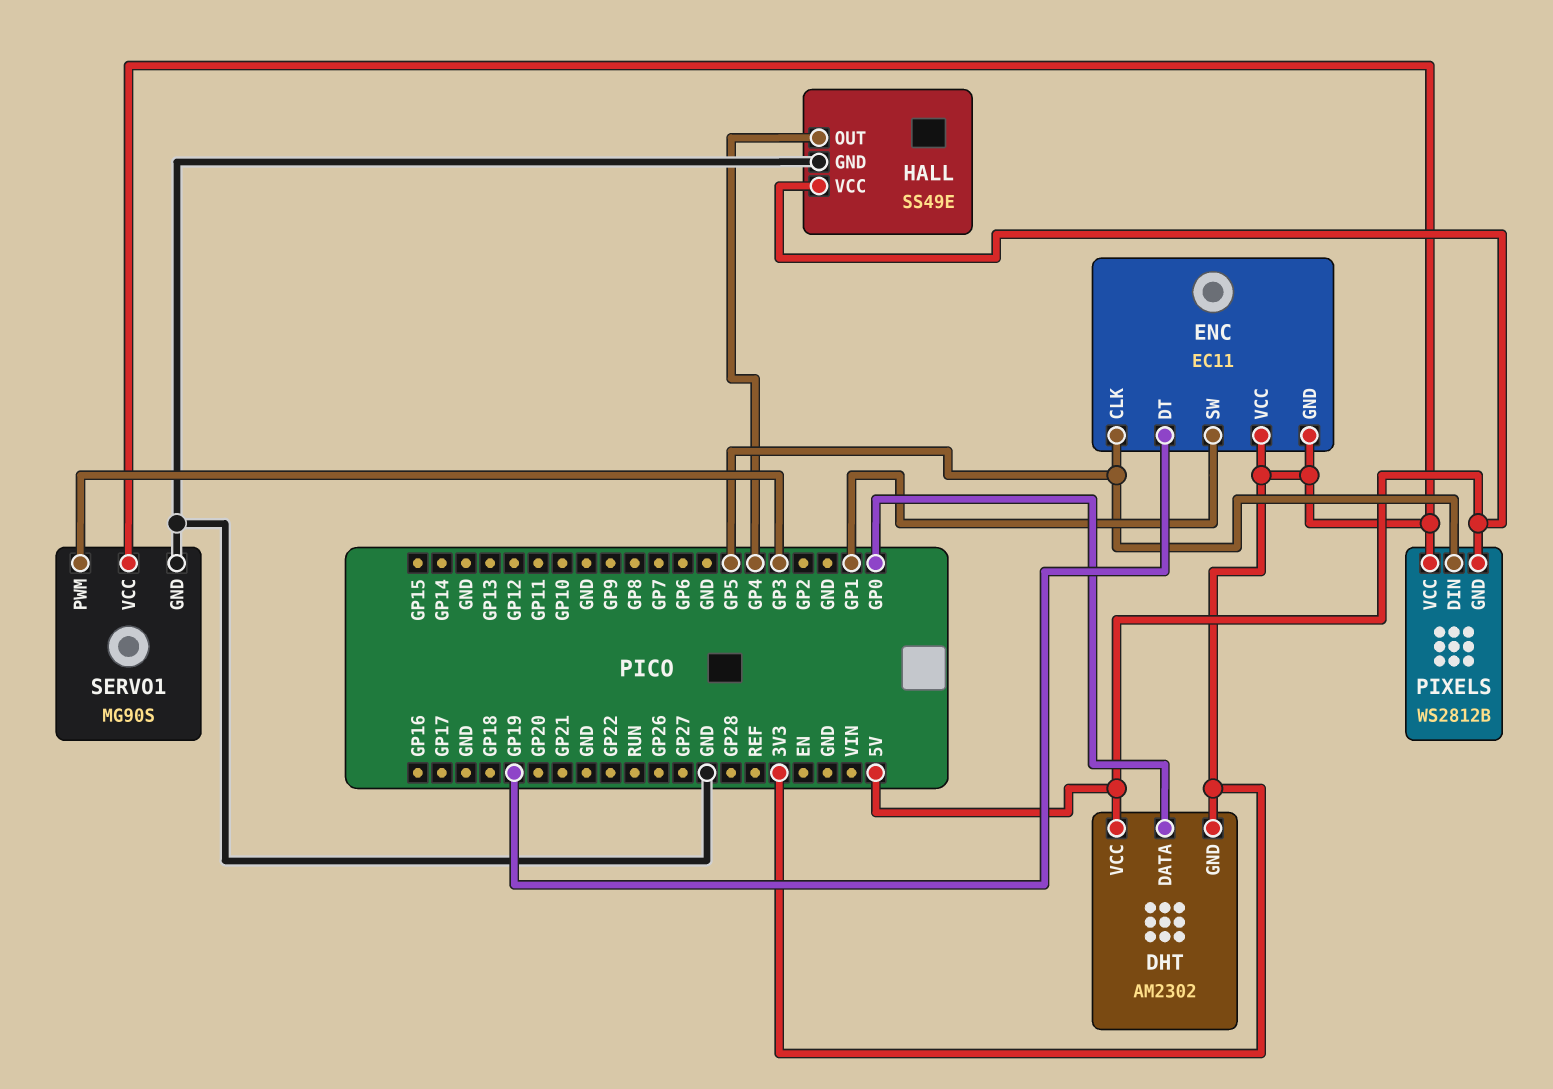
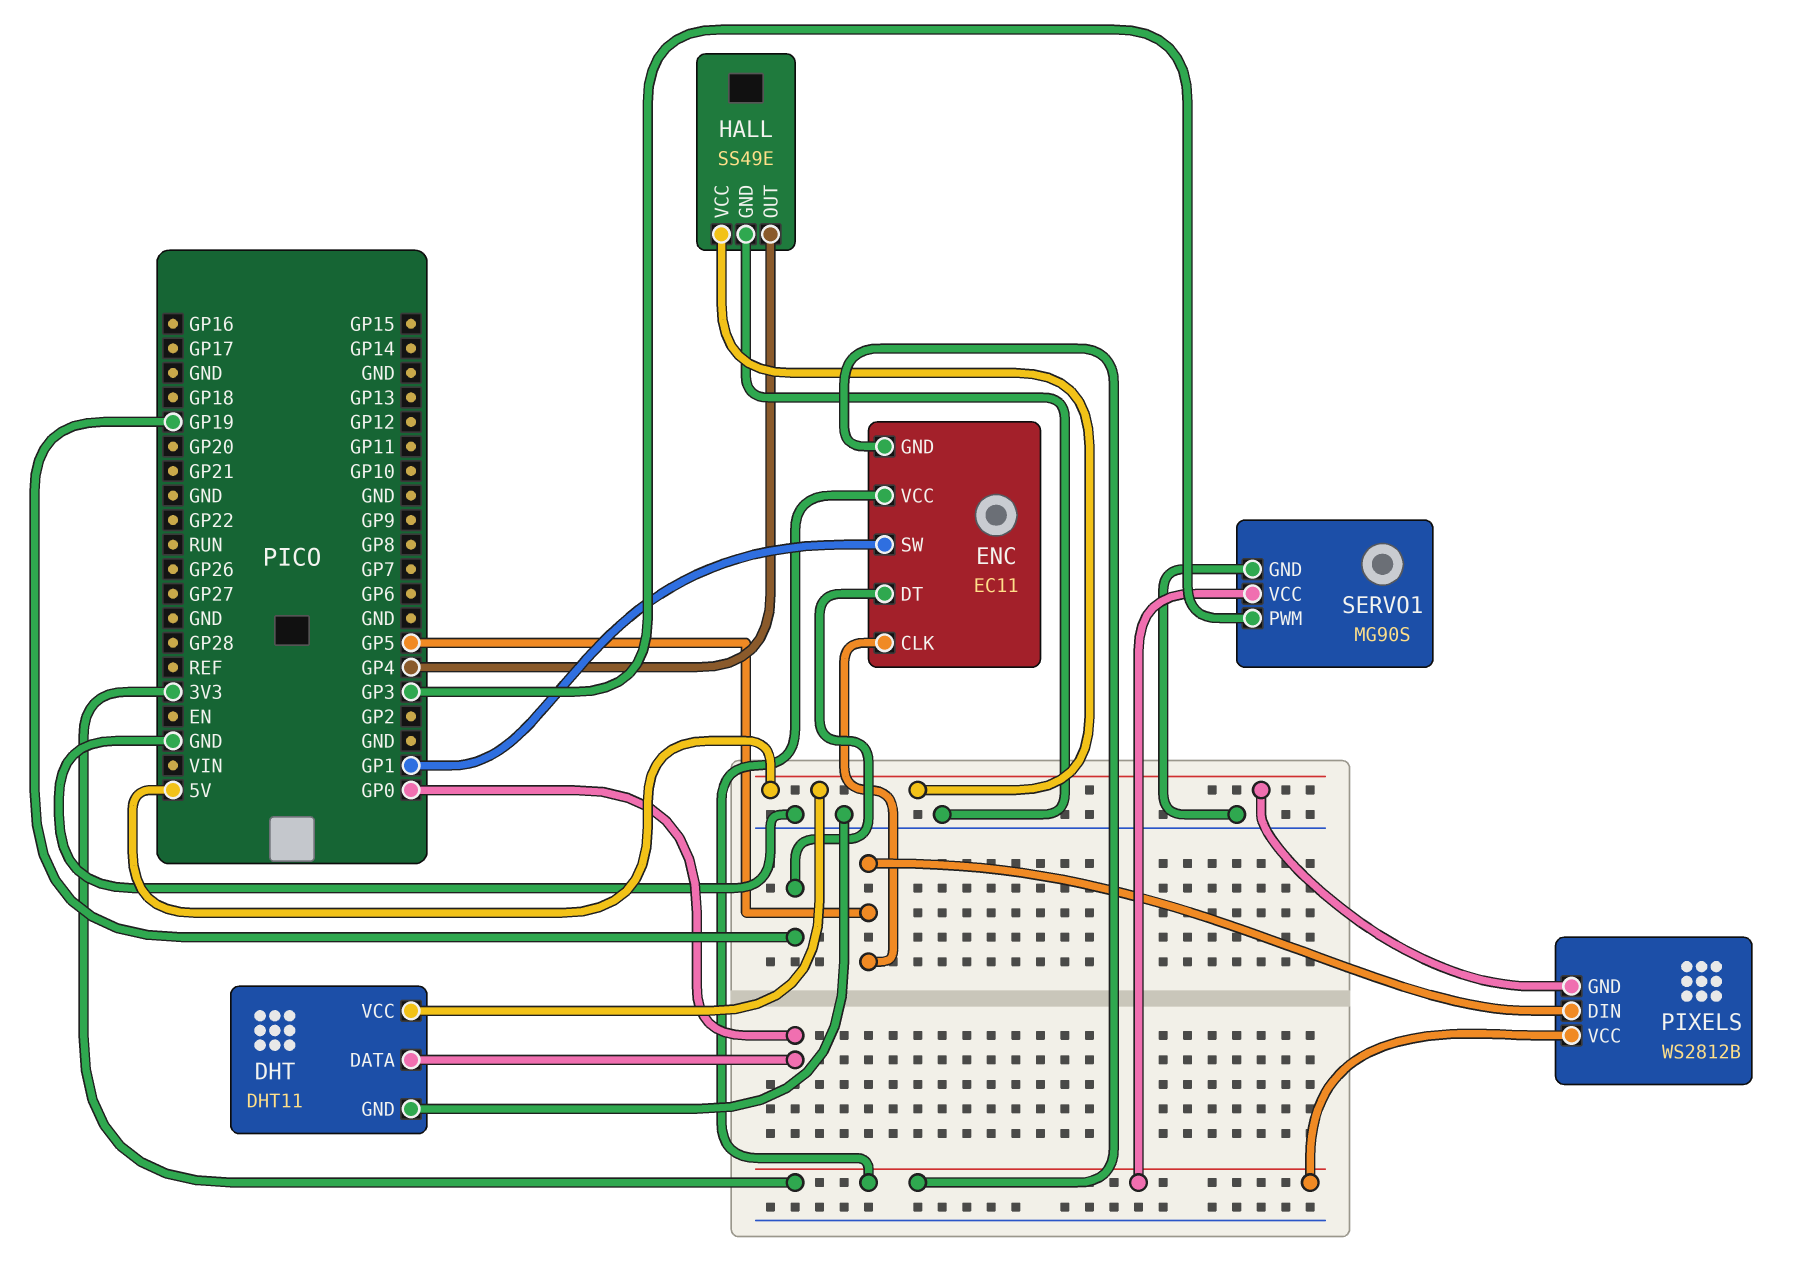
DHT: AM2302 -> DHT11
DHT pin GND: 3V3 -> GND

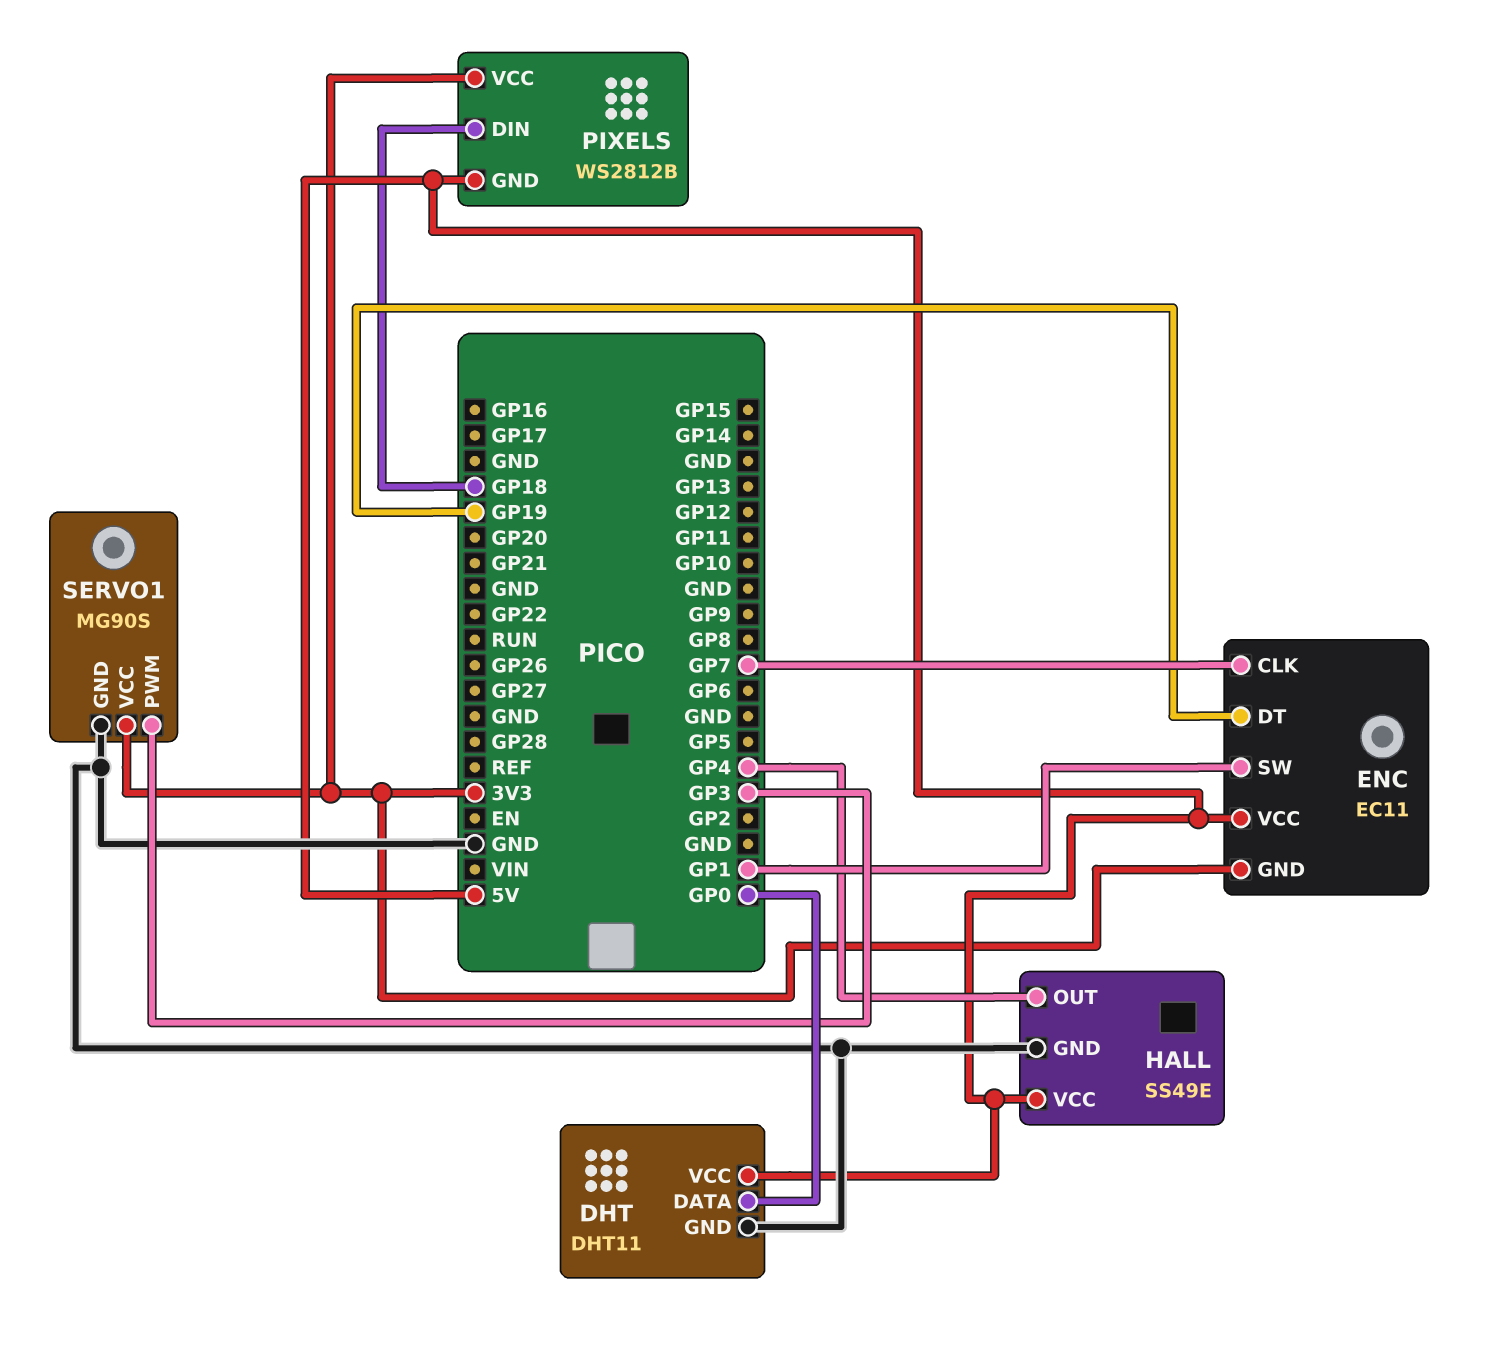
ENC pin CLK: GP5 -> GP7
ENC pin VCC: 3V3 -> 5V
PIXELS pin DIN: GP5 -> GP18

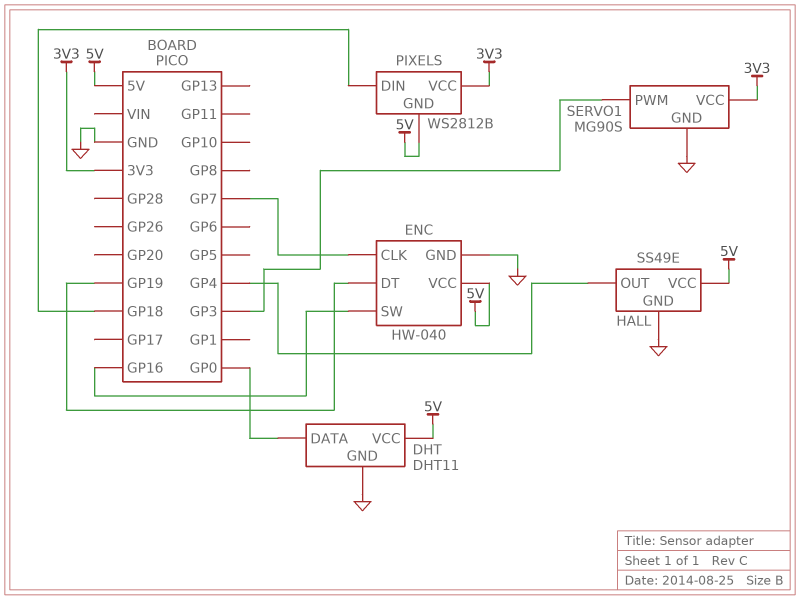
ENC: EC11 -> HW-040
ENC pin GND: 3V3 -> GND
ENC pin SW: GP1 -> GP16

